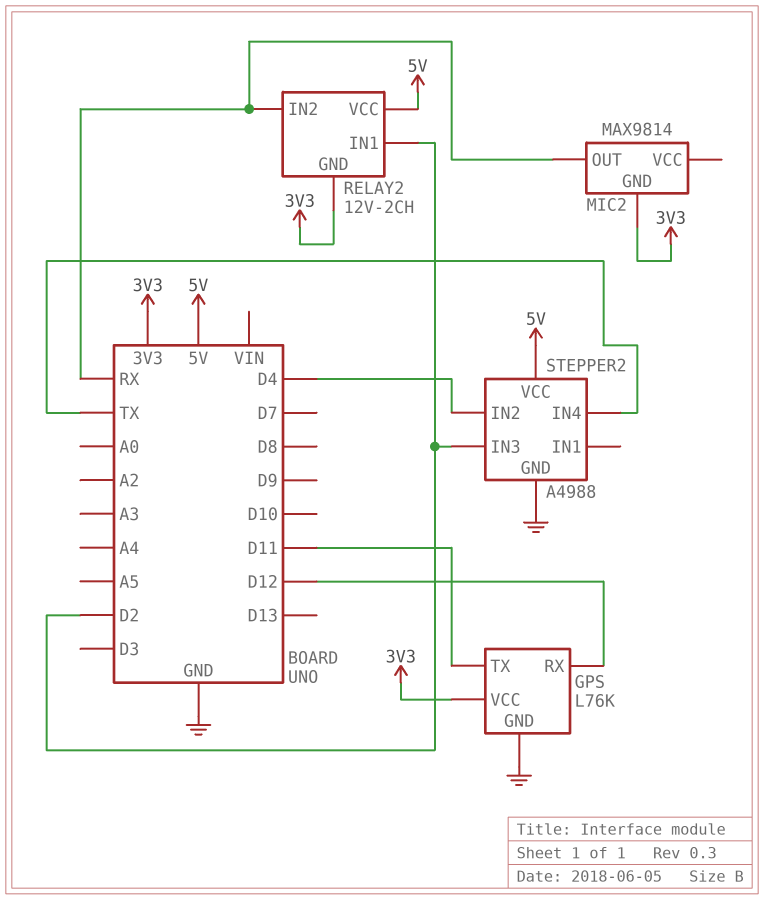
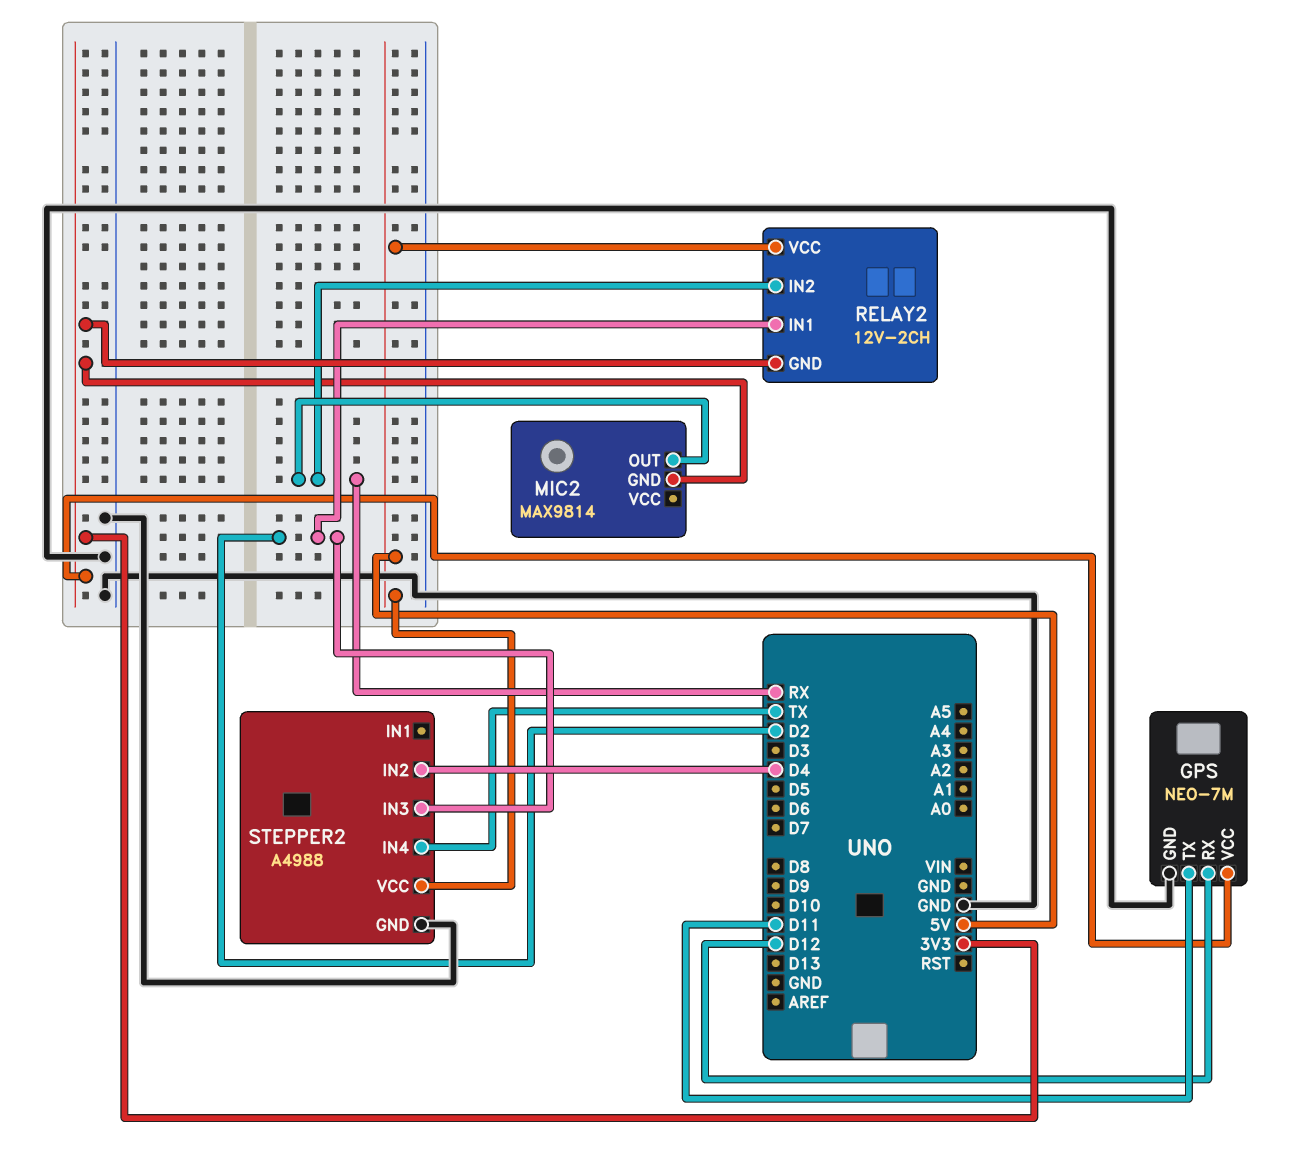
GPS: L76K -> NEO-7M

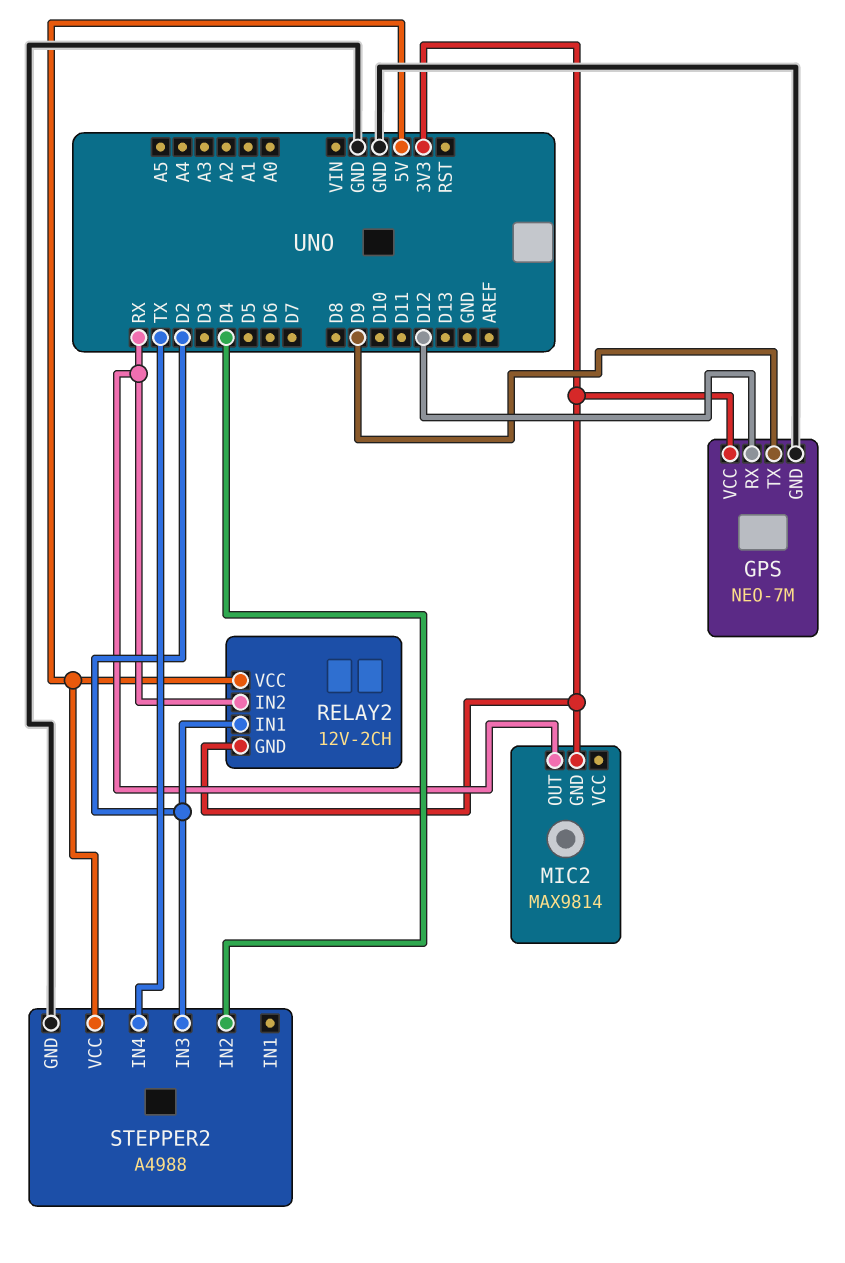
GPS pin TX: D11 -> D9

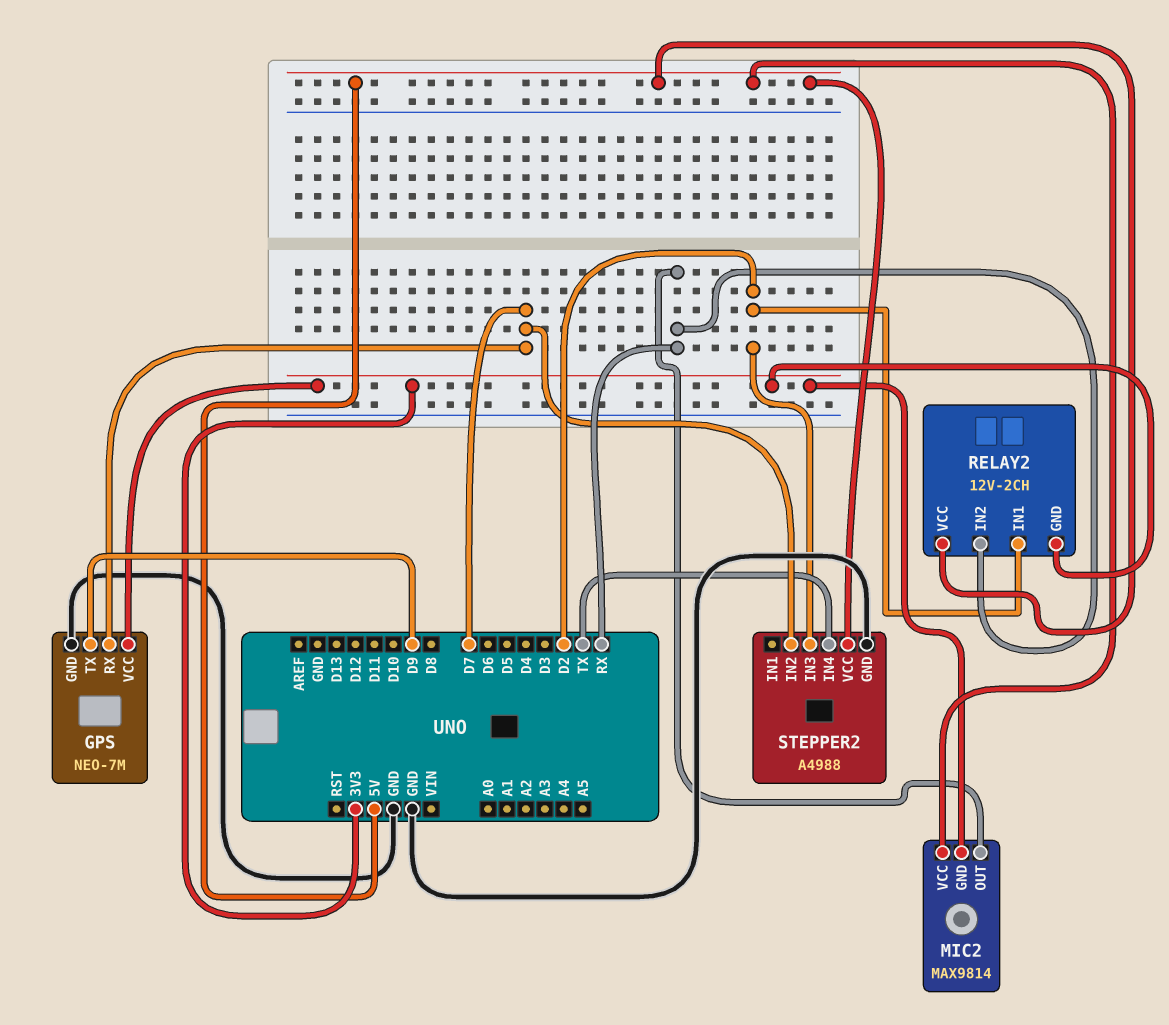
GPS pin RX: D12 -> D7
MIC2 pin VCC: none -> 5V
STEPPER2 pin IN2: D4 -> D7

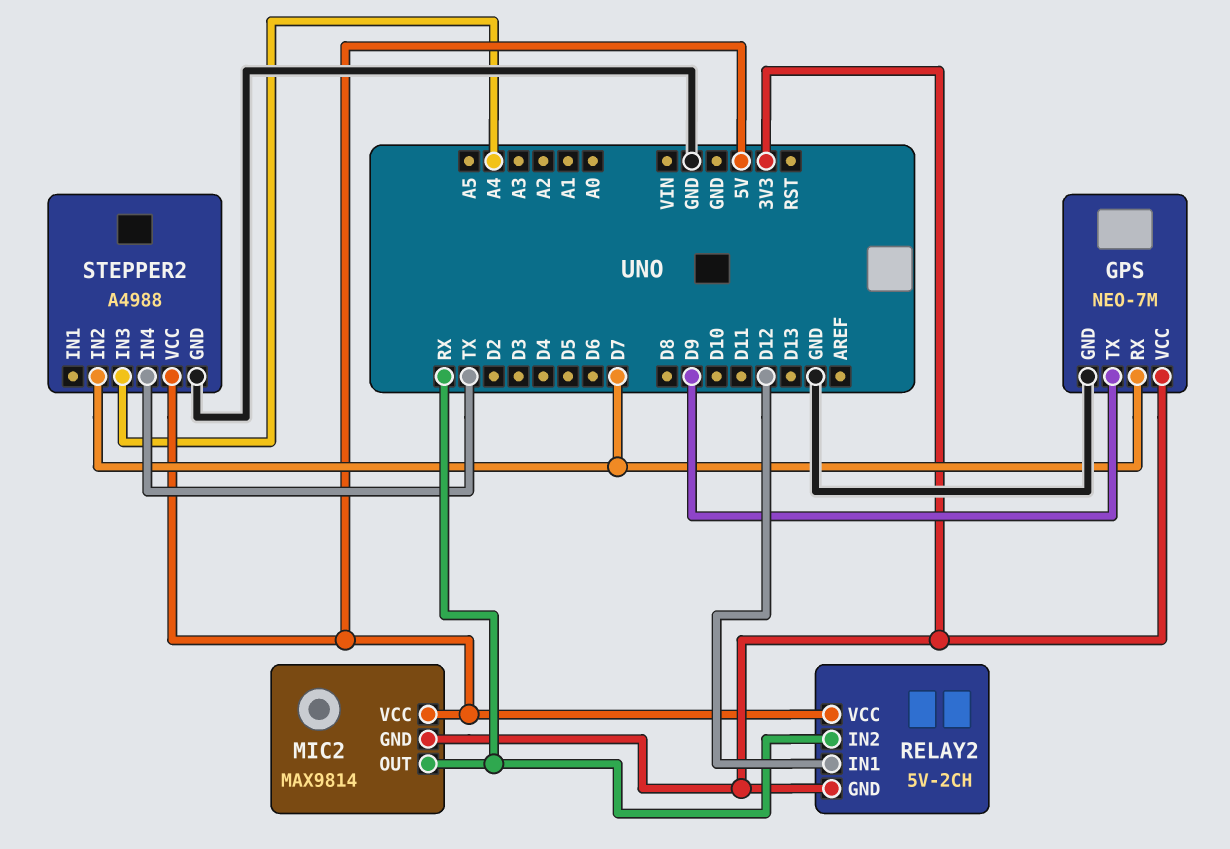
RELAY2: 12V-2CH -> 5V-2CH
RELAY2 pin IN1: D2 -> D12
STEPPER2 pin IN3: D2 -> A4

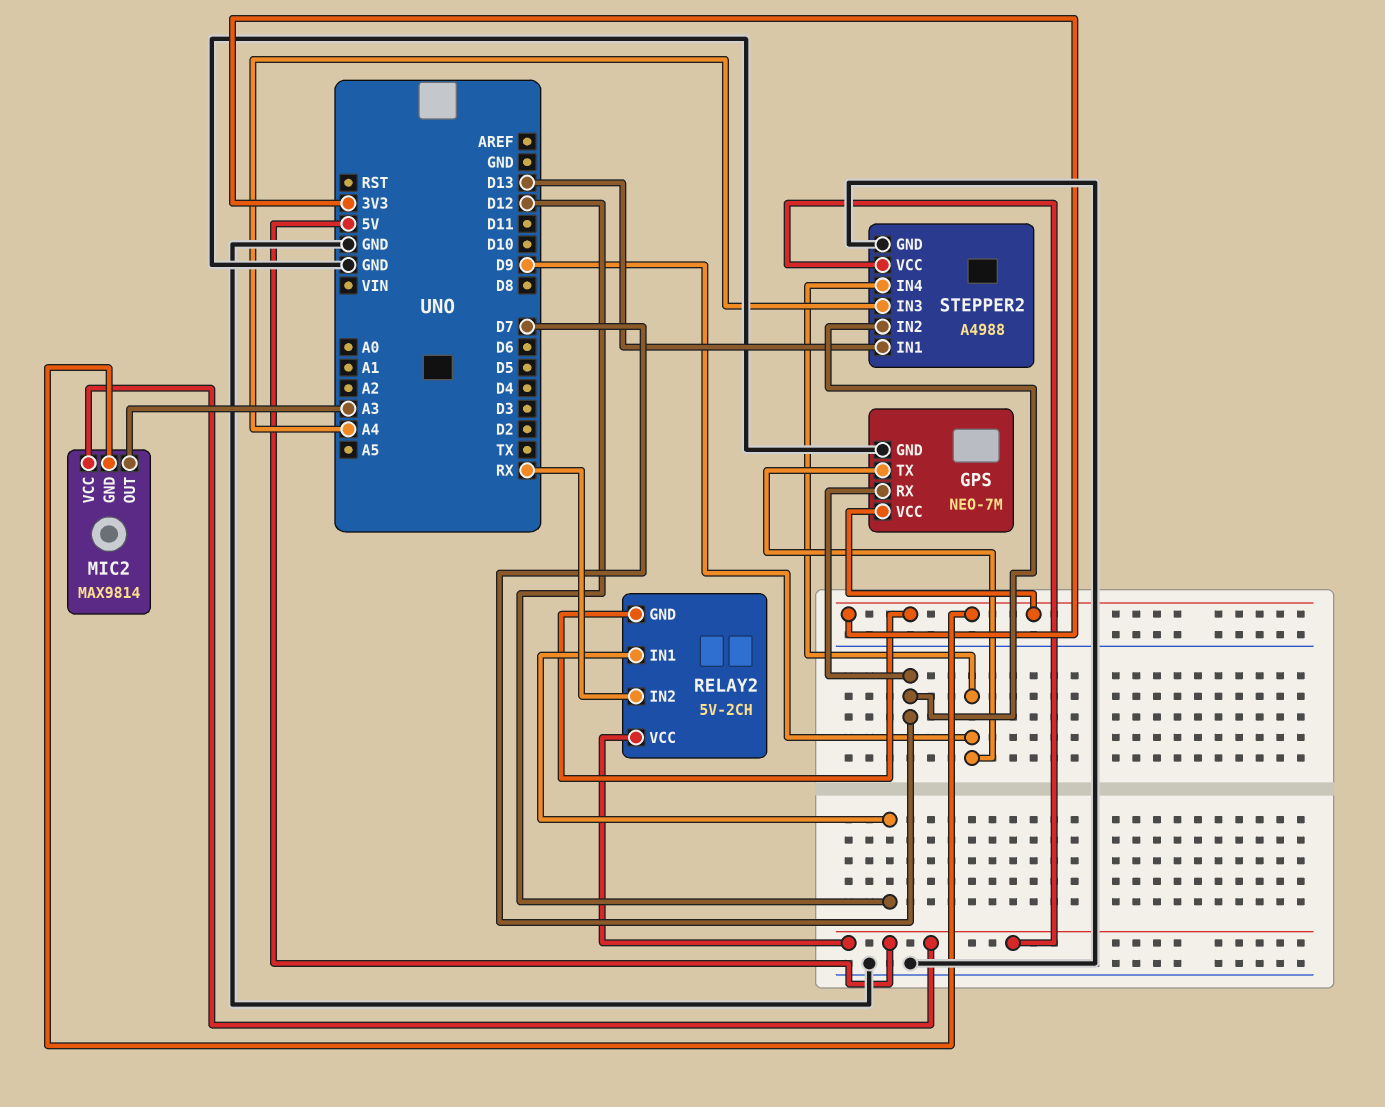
MIC2 pin OUT: RX -> A3
STEPPER2 pin IN1: none -> D13
STEPPER2 pin IN4: TX -> D9

